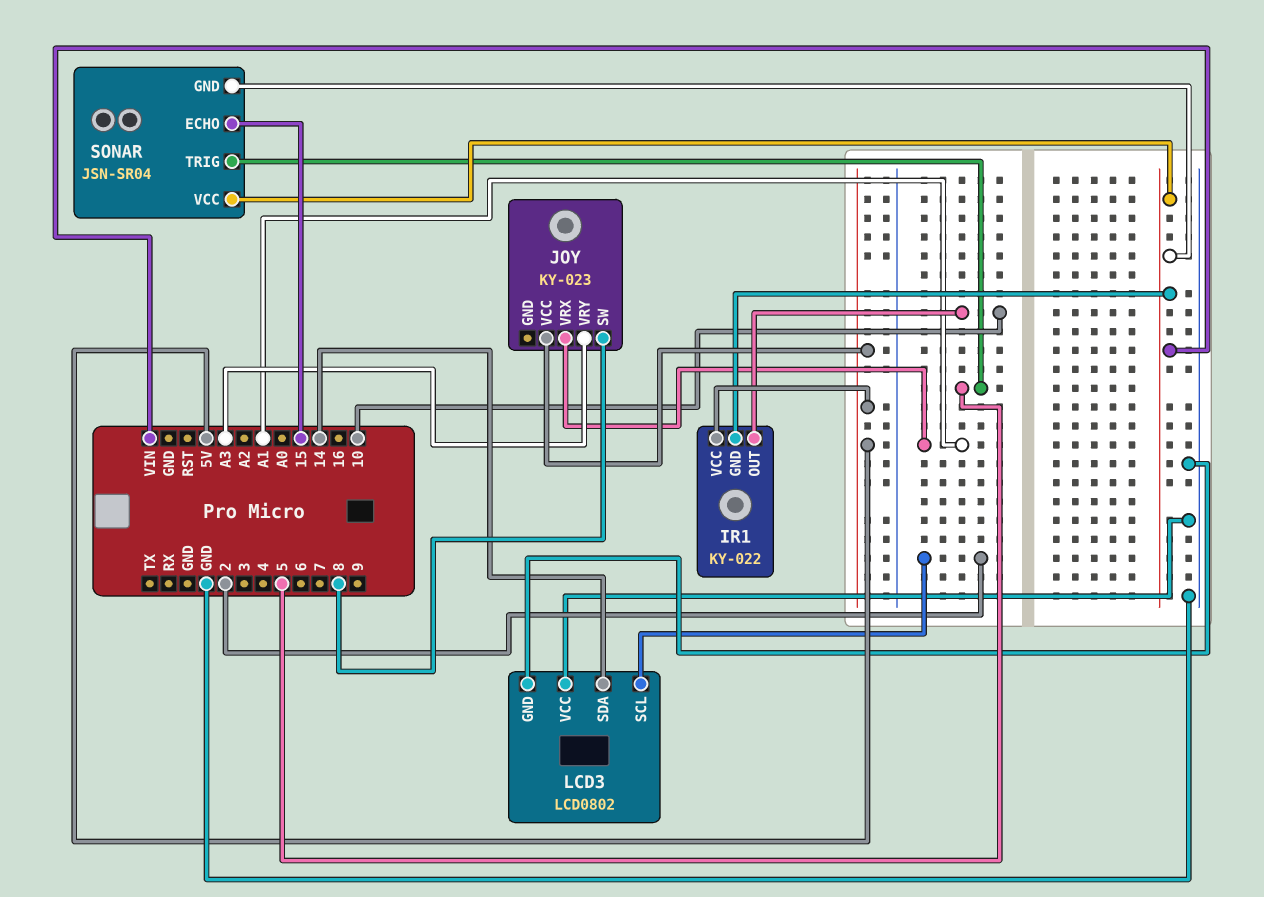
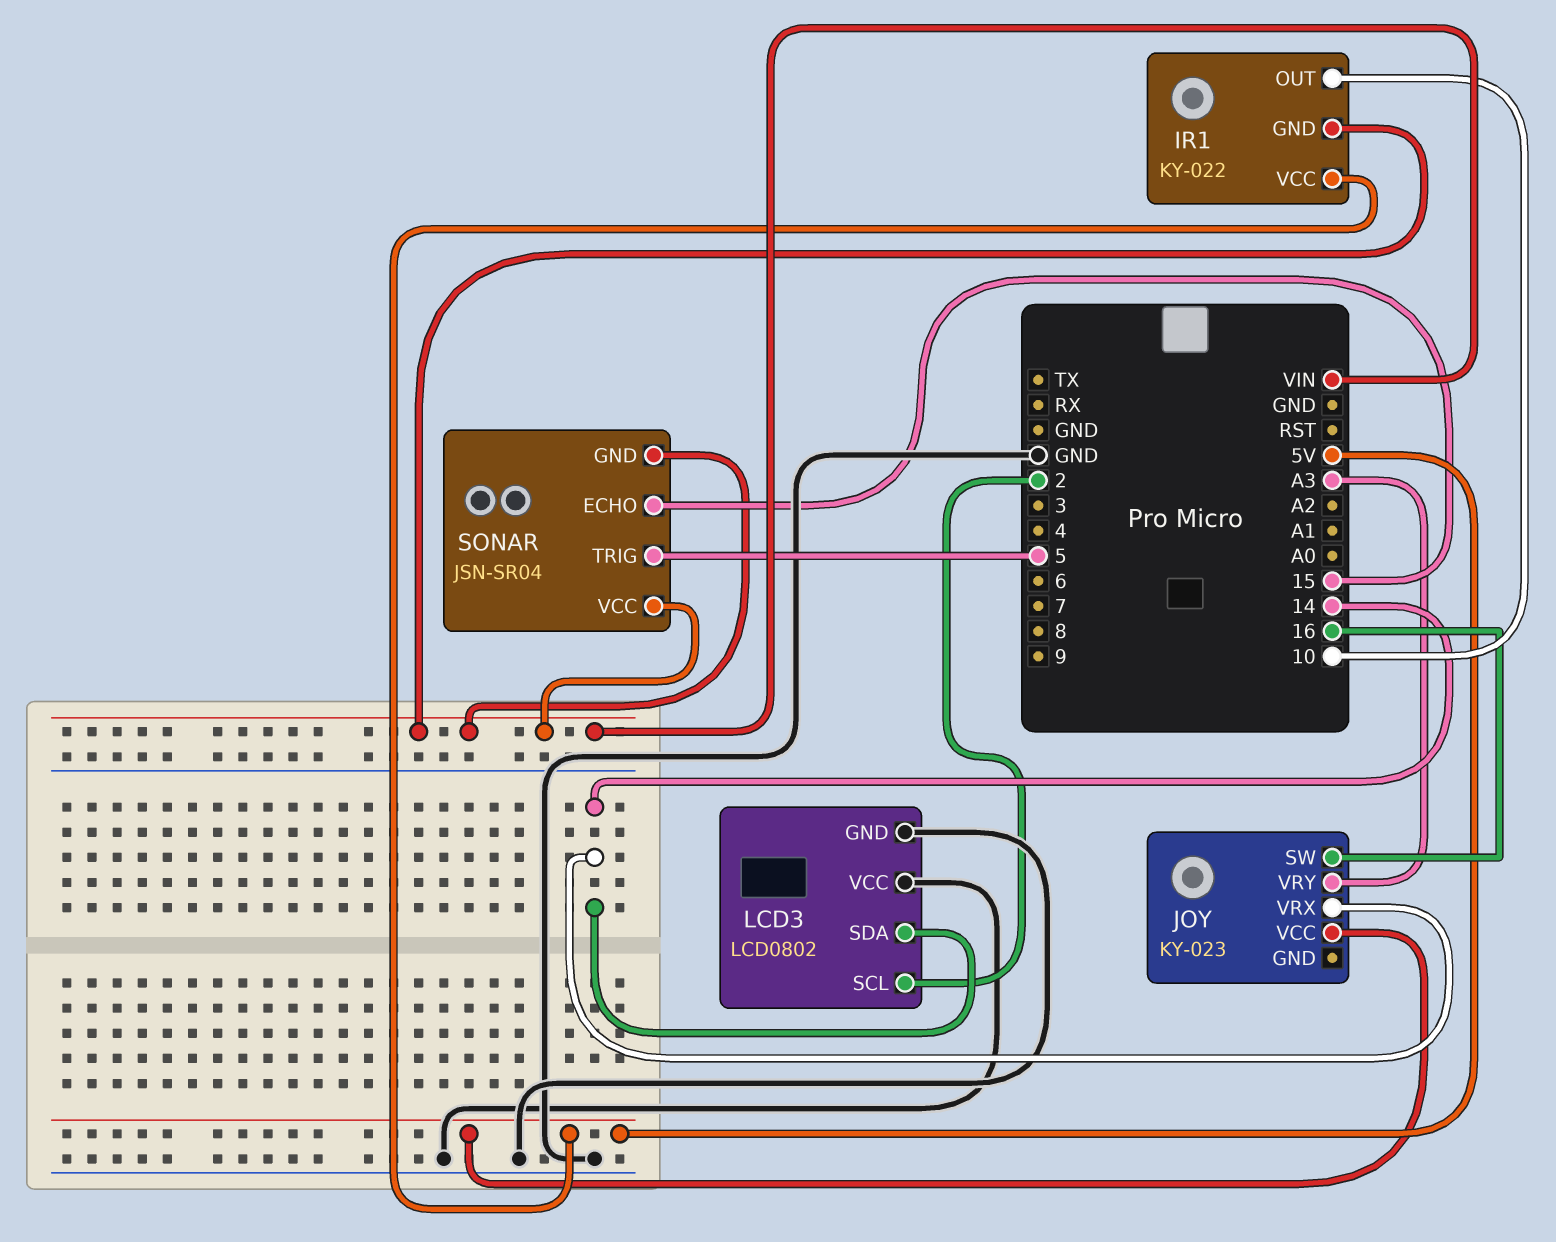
JOY pin SW: 8 -> 16
JOY pin VRX: A1 -> 14

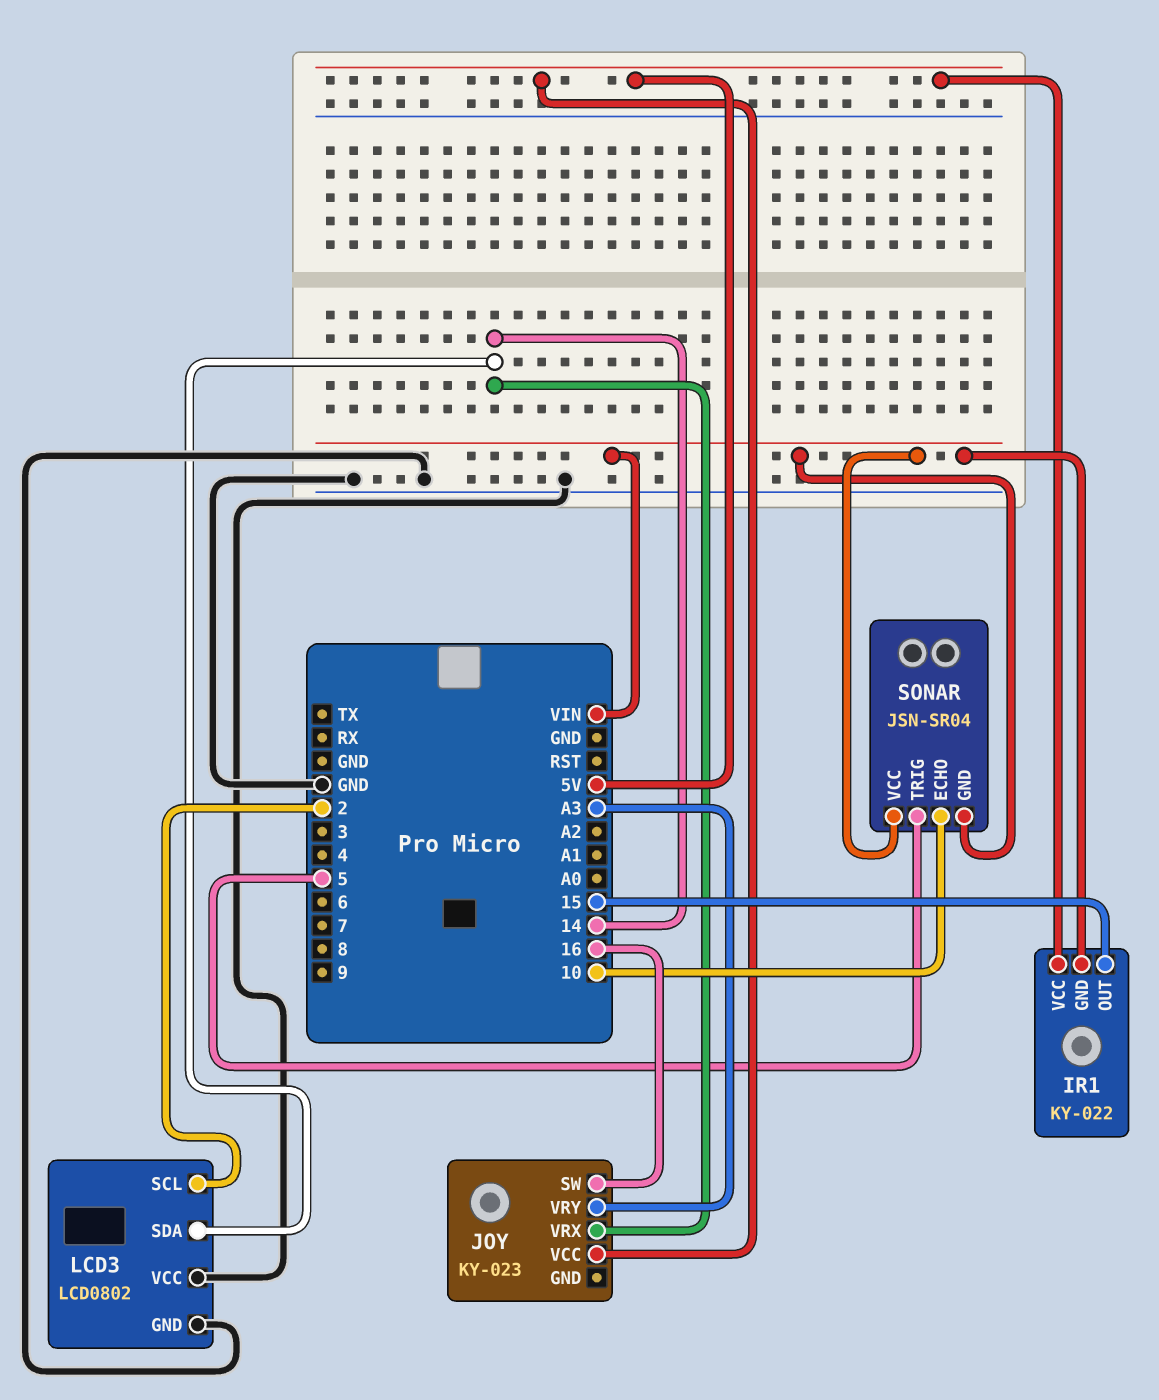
IR1 pin OUT: 10 -> 15
SONAR pin ECHO: 15 -> 10

